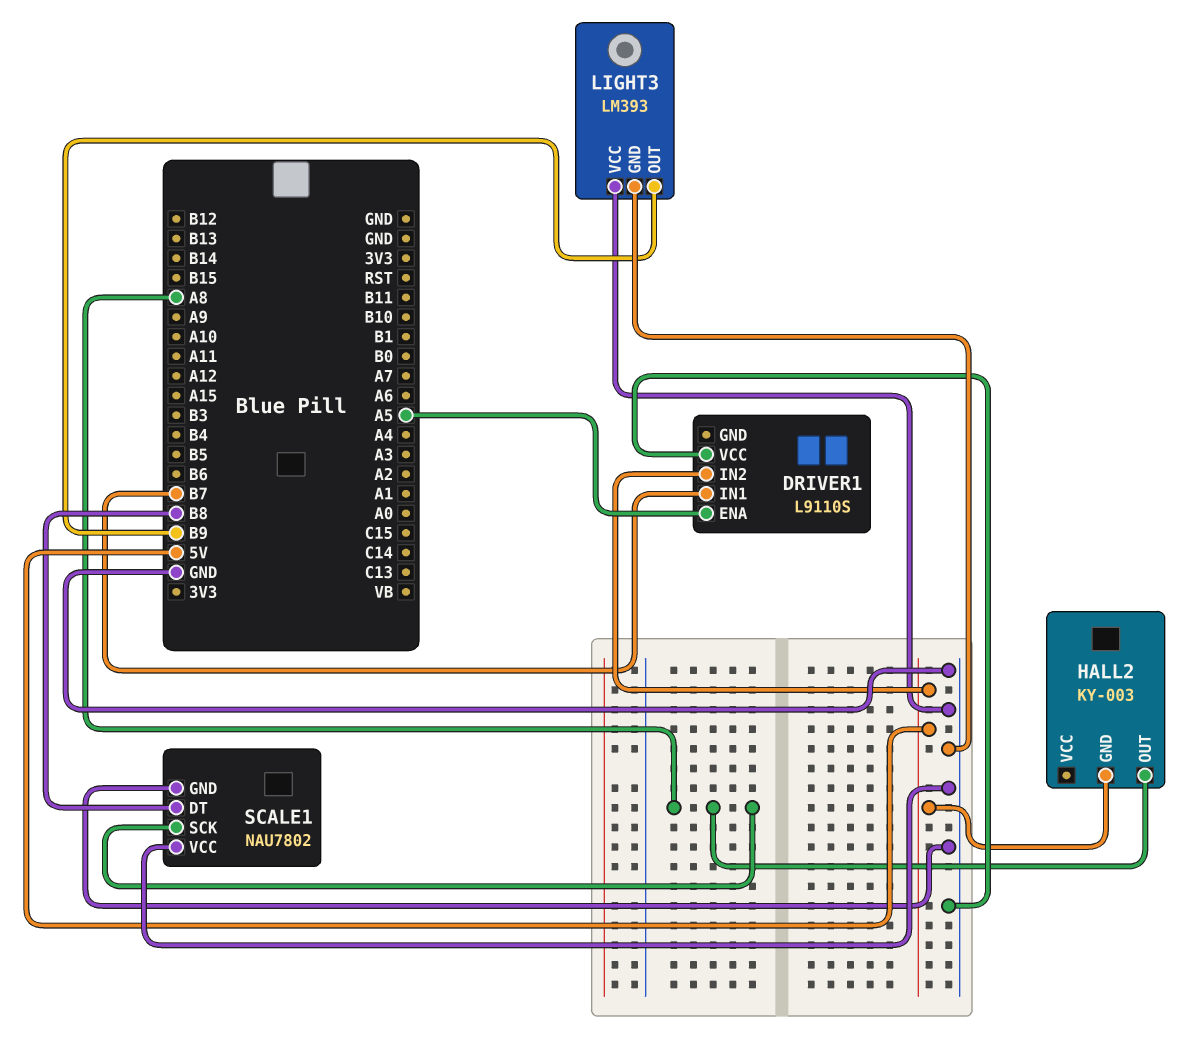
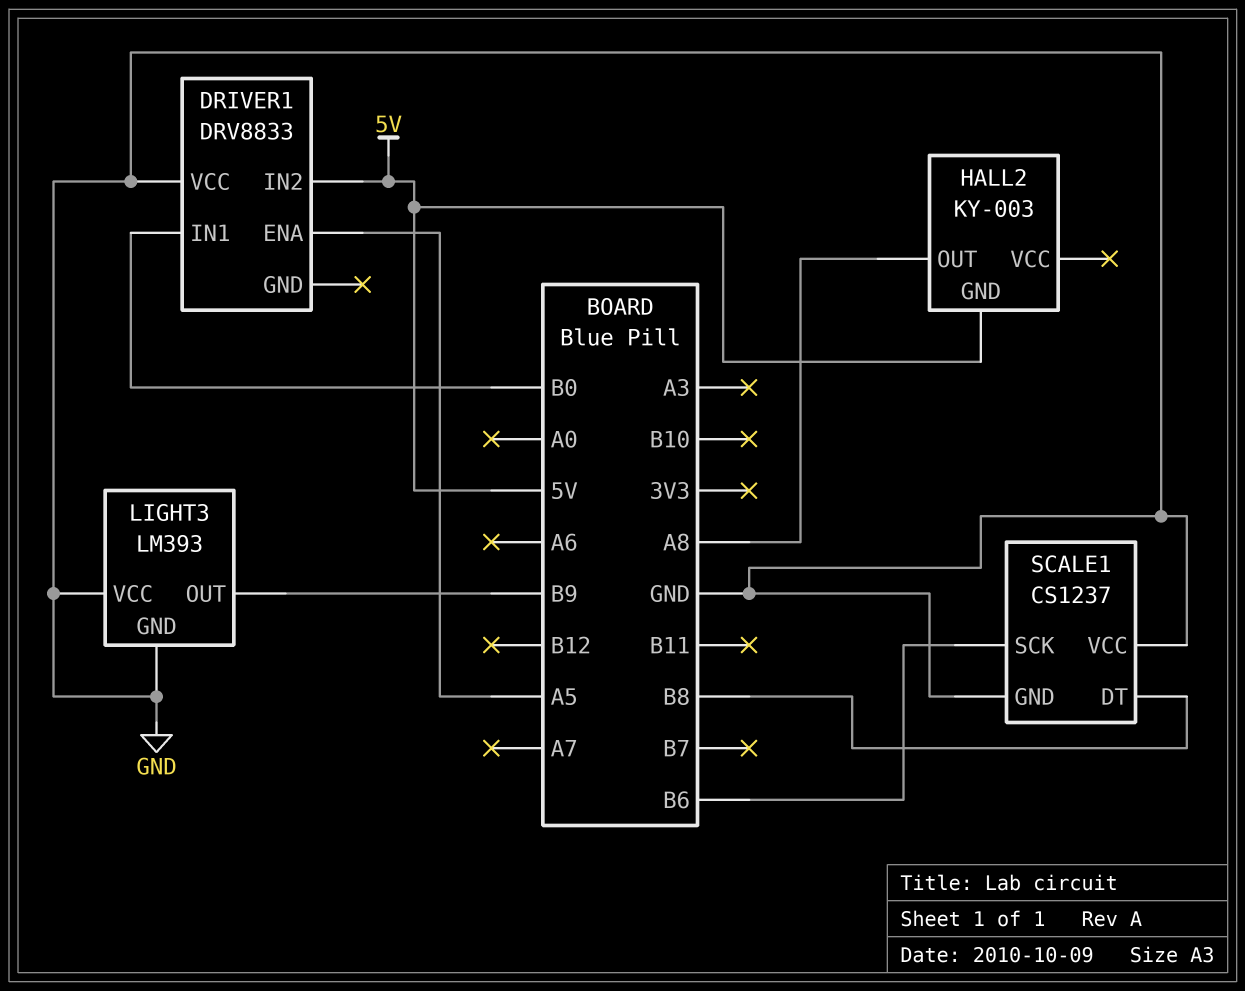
DRIVER1: L9110S -> DRV8833
DRIVER1 pin IN1: B7 -> B0
SCALE1: NAU7802 -> CS1237
SCALE1 pin SCK: A8 -> B6

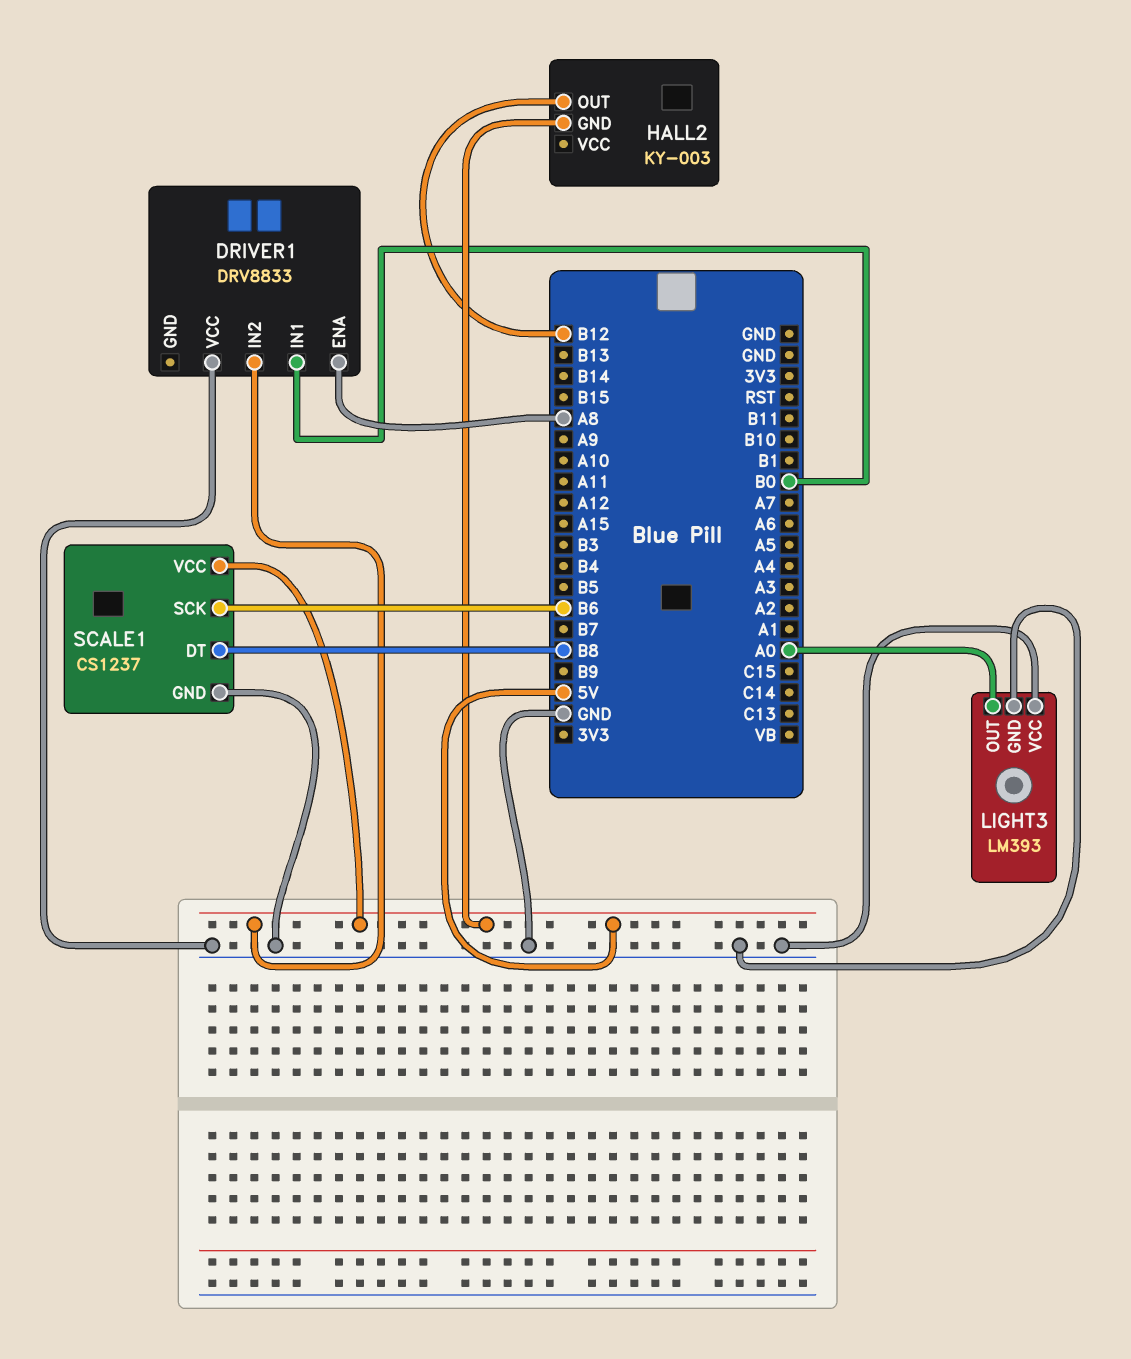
DRIVER1 pin ENA: A5 -> A8
HALL2 pin OUT: A8 -> B12
LIGHT3 pin OUT: B9 -> A0
SCALE1 pin VCC: GND -> 5V

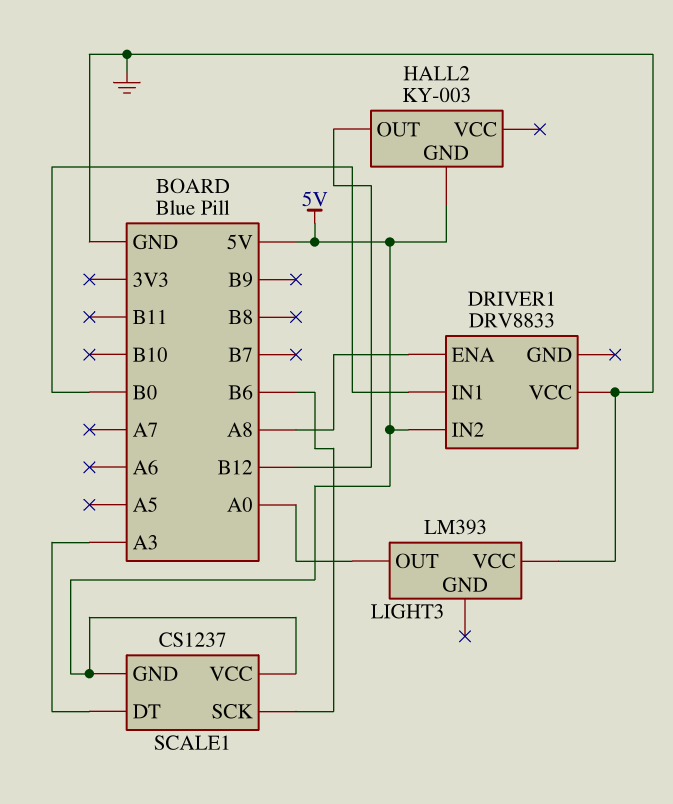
LIGHT3 pin GND: GND -> none
SCALE1 pin DT: B8 -> A3
SCALE1 pin GND: GND -> 5V

